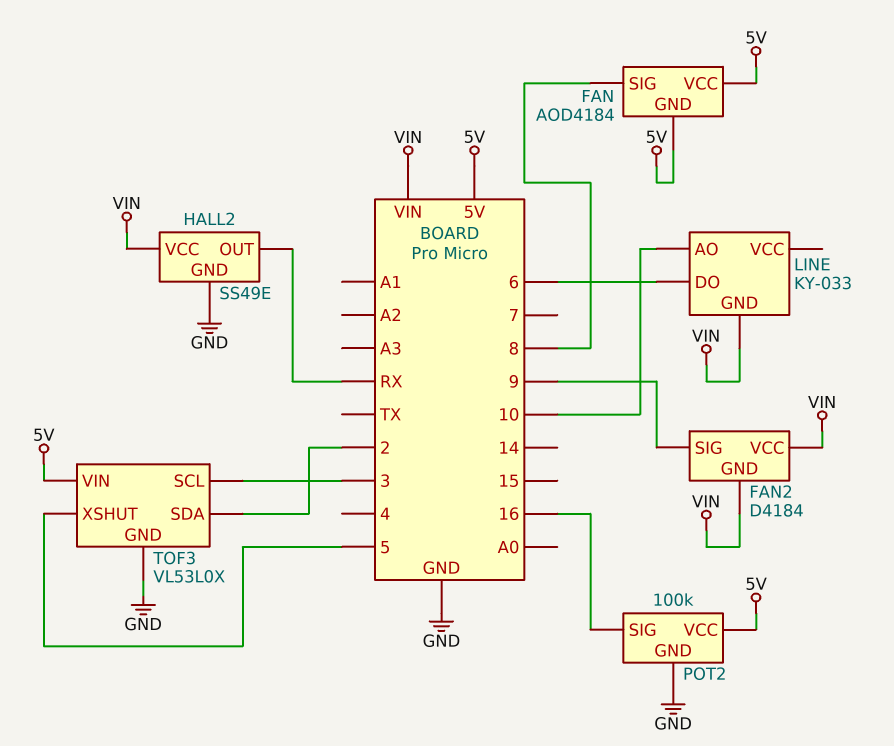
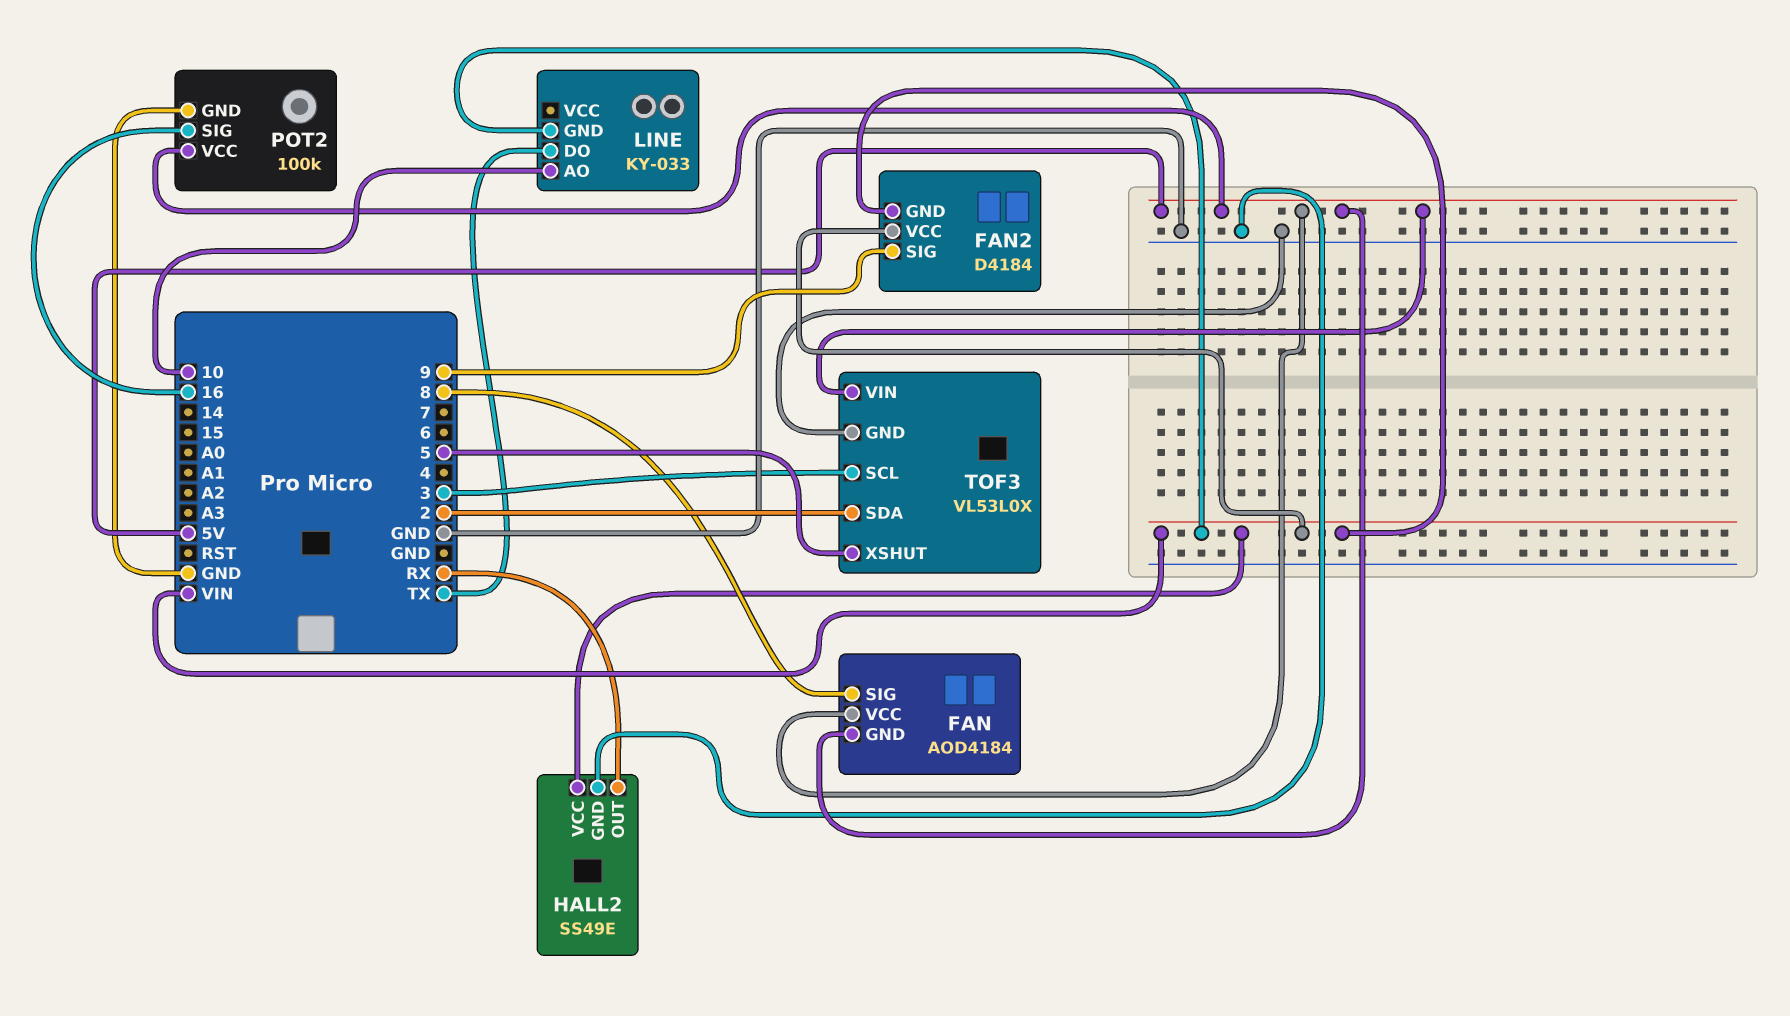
LINE pin DO: 6 -> TX

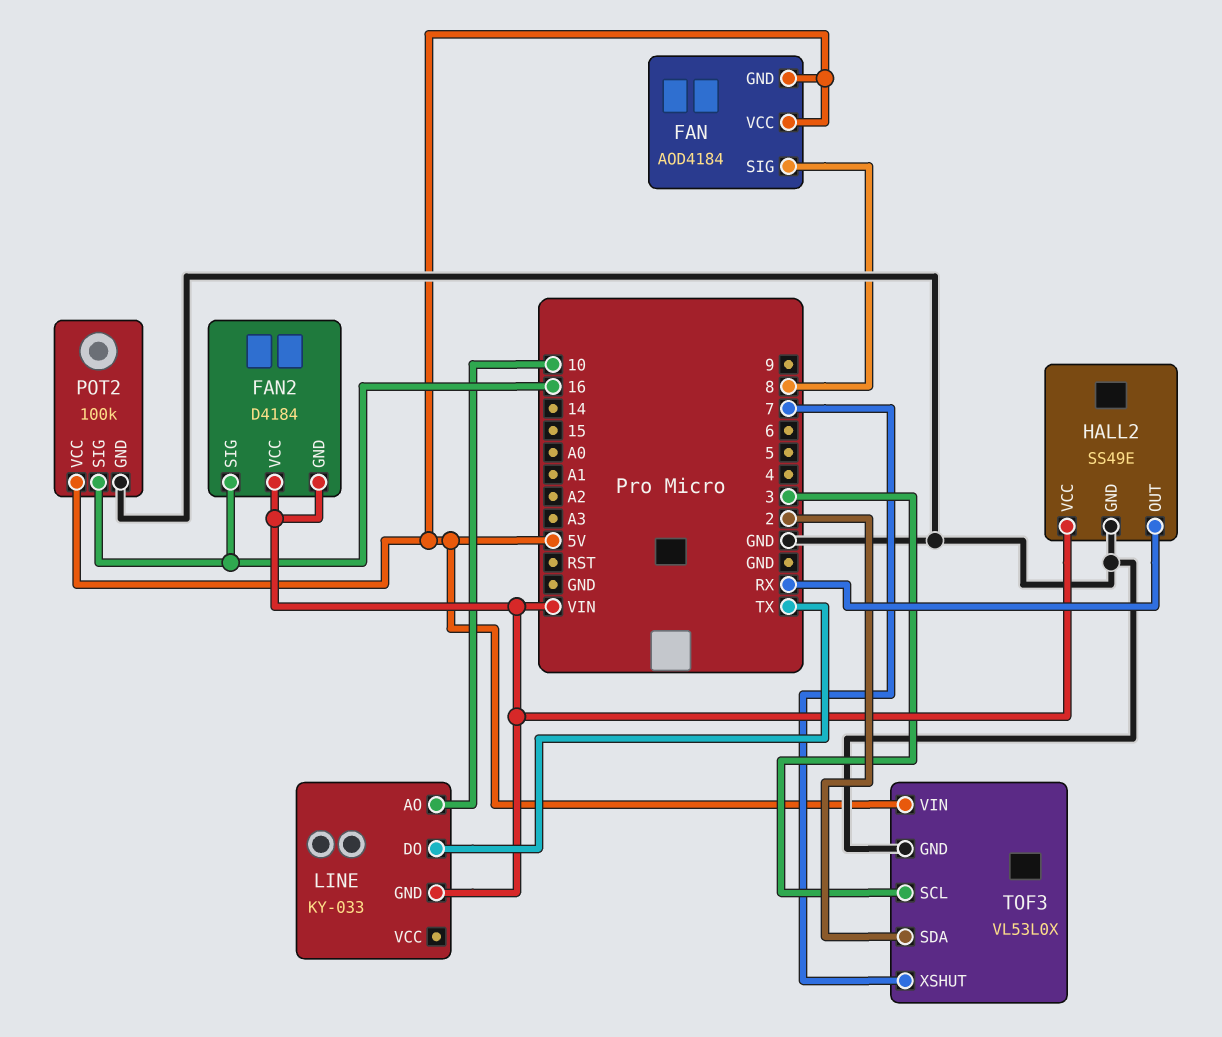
FAN2 pin SIG: 9 -> 16
TOF3 pin XSHUT: 5 -> 7

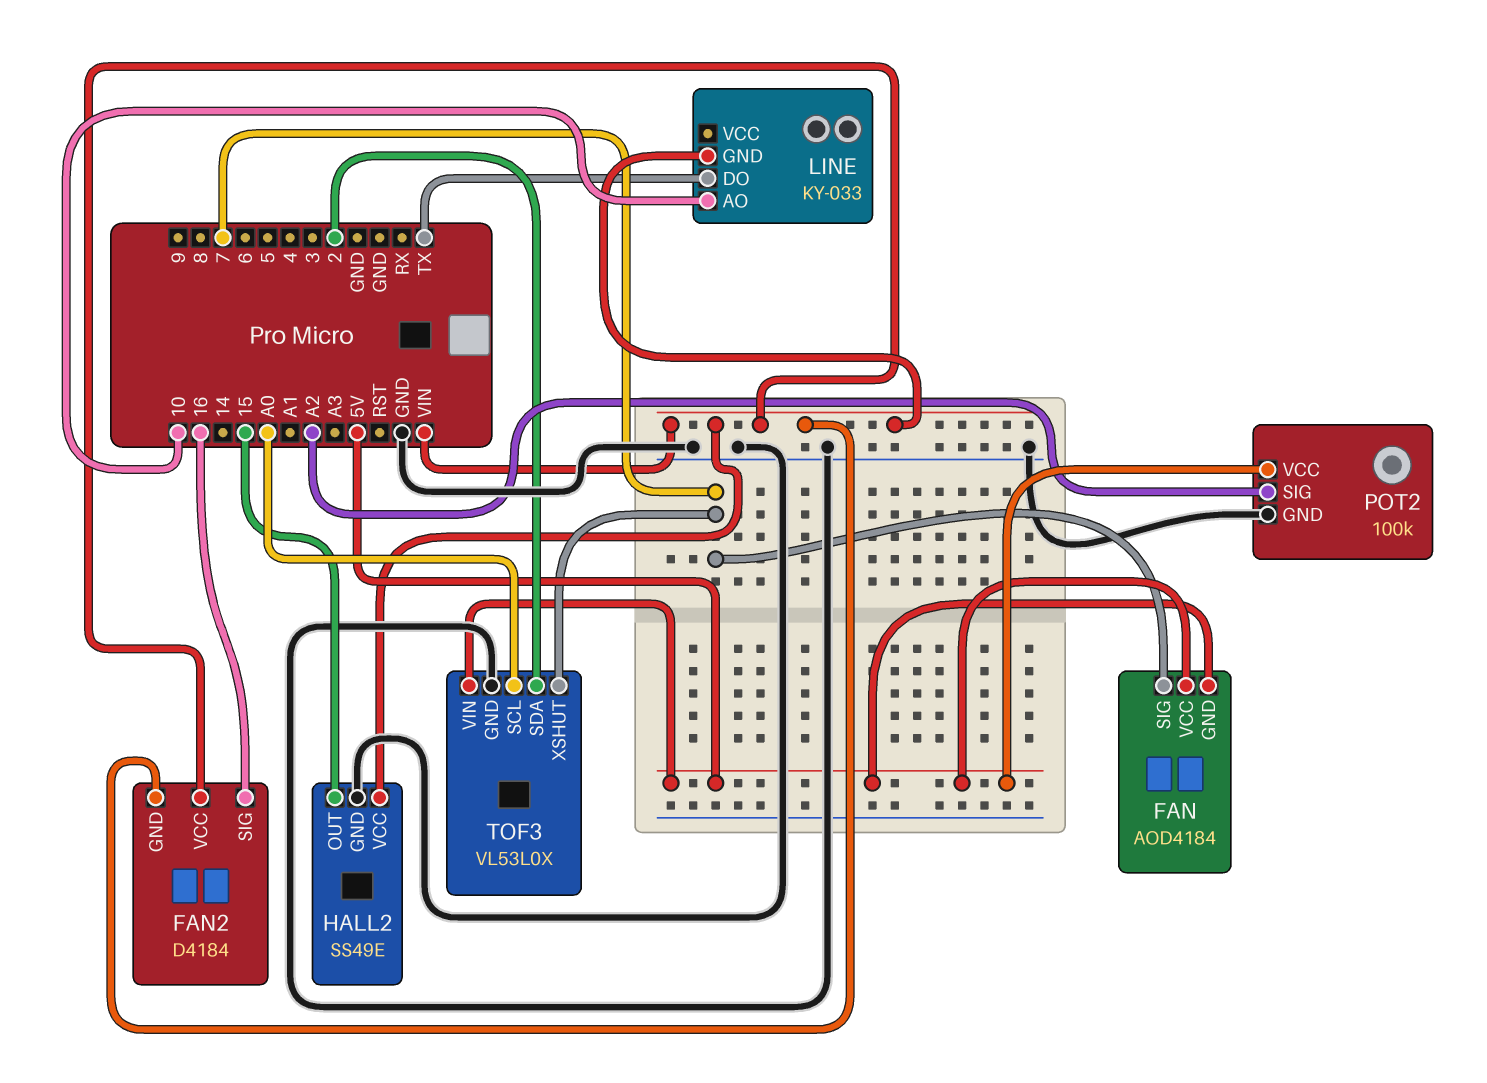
FAN pin SIG: 8 -> 7
HALL2 pin OUT: RX -> 15
POT2 pin SIG: 16 -> A2
TOF3 pin SCL: 3 -> A0

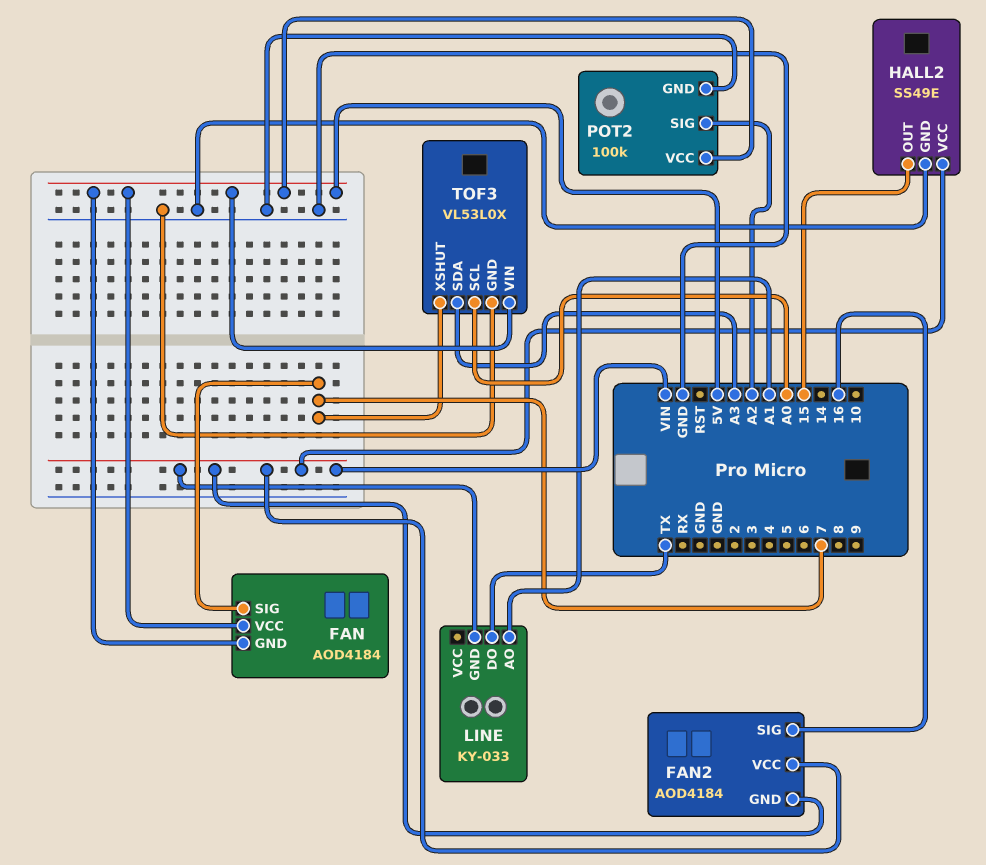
FAN2: D4184 -> AOD4184
LINE pin AO: 10 -> A1
TOF3 pin SDA: 2 -> A3

